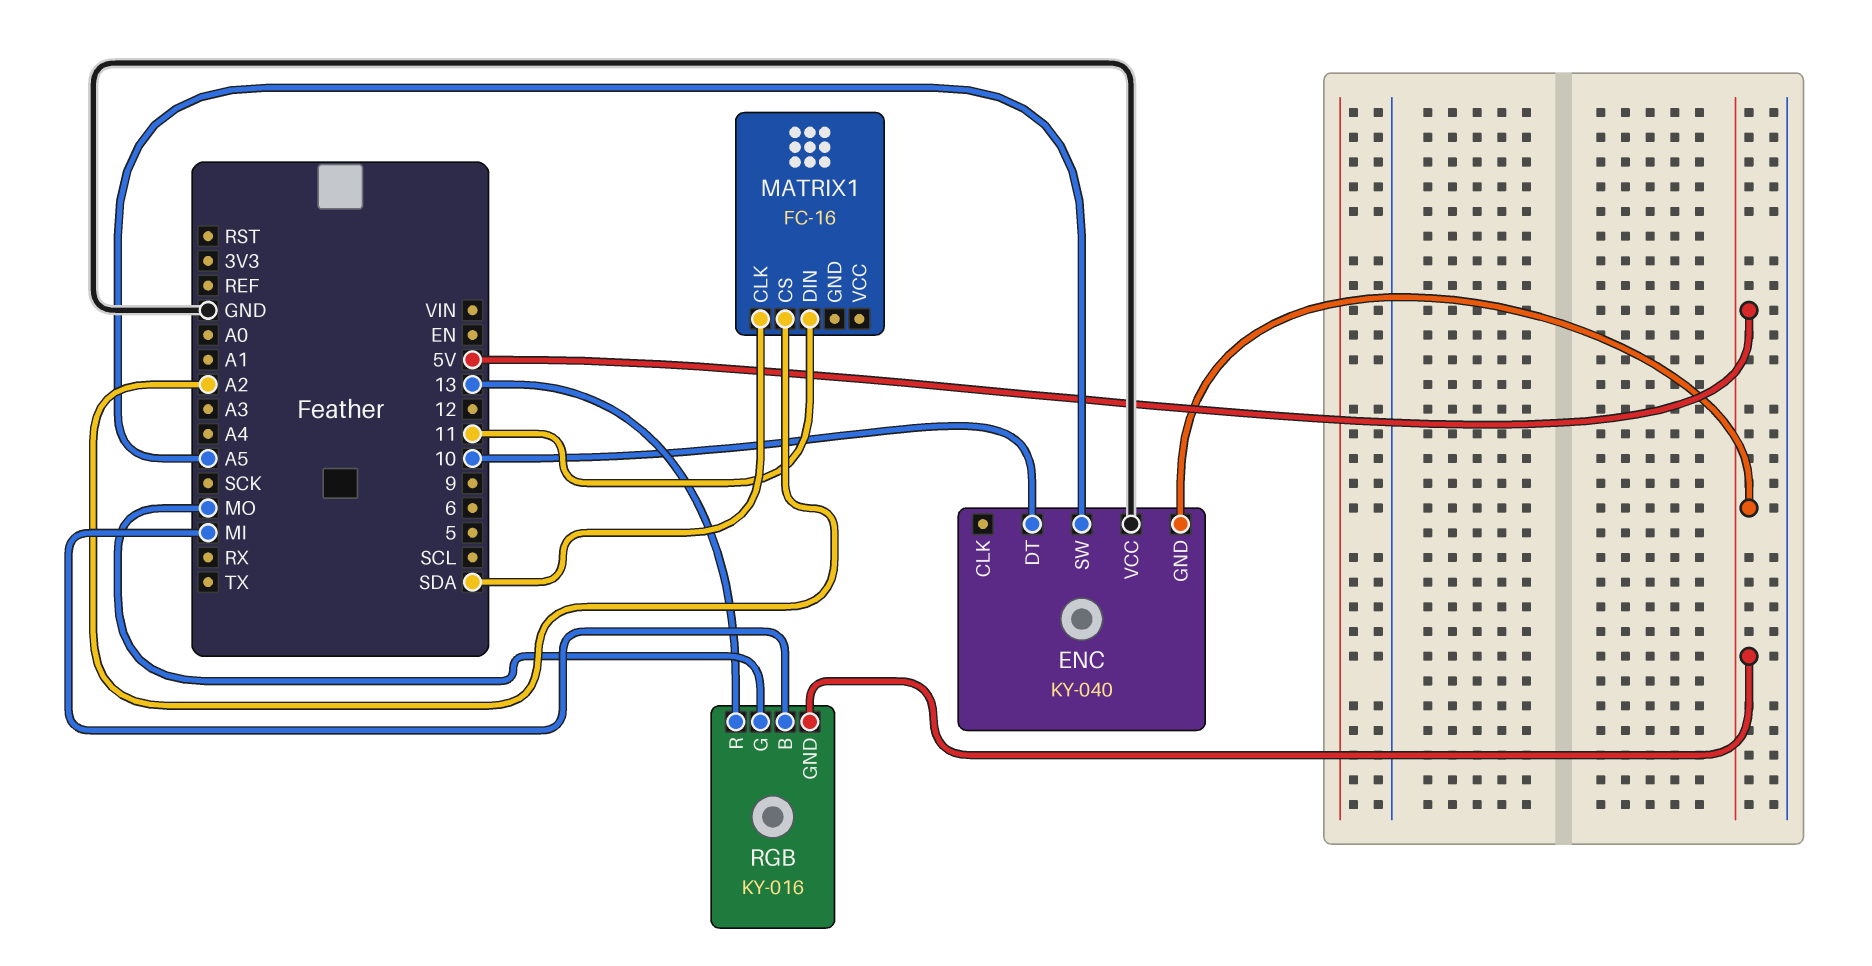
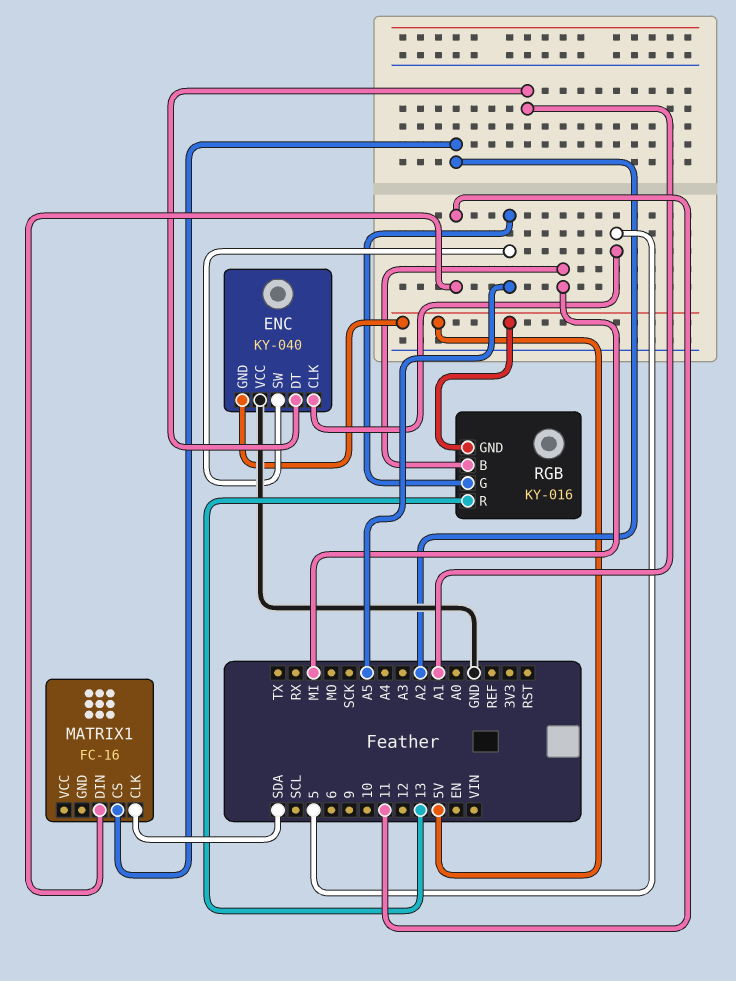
ENC pin CLK: none -> 5
ENC pin DT: 10 -> A1
RGB pin G: MO -> A5

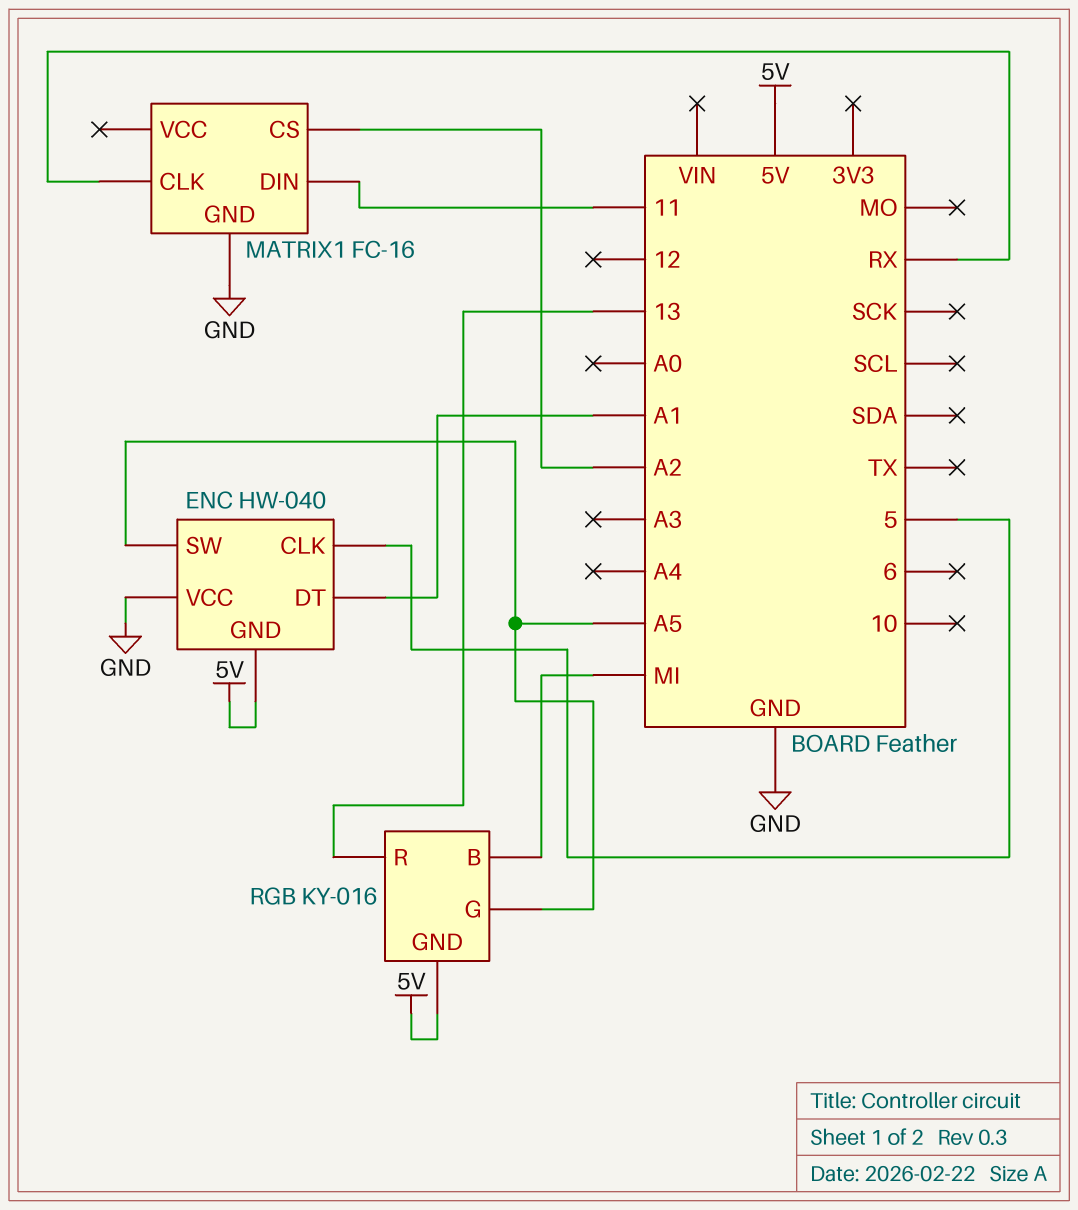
ENC: KY-040 -> HW-040
MATRIX1 pin CLK: SDA -> RX
MATRIX1 pin GND: none -> GND

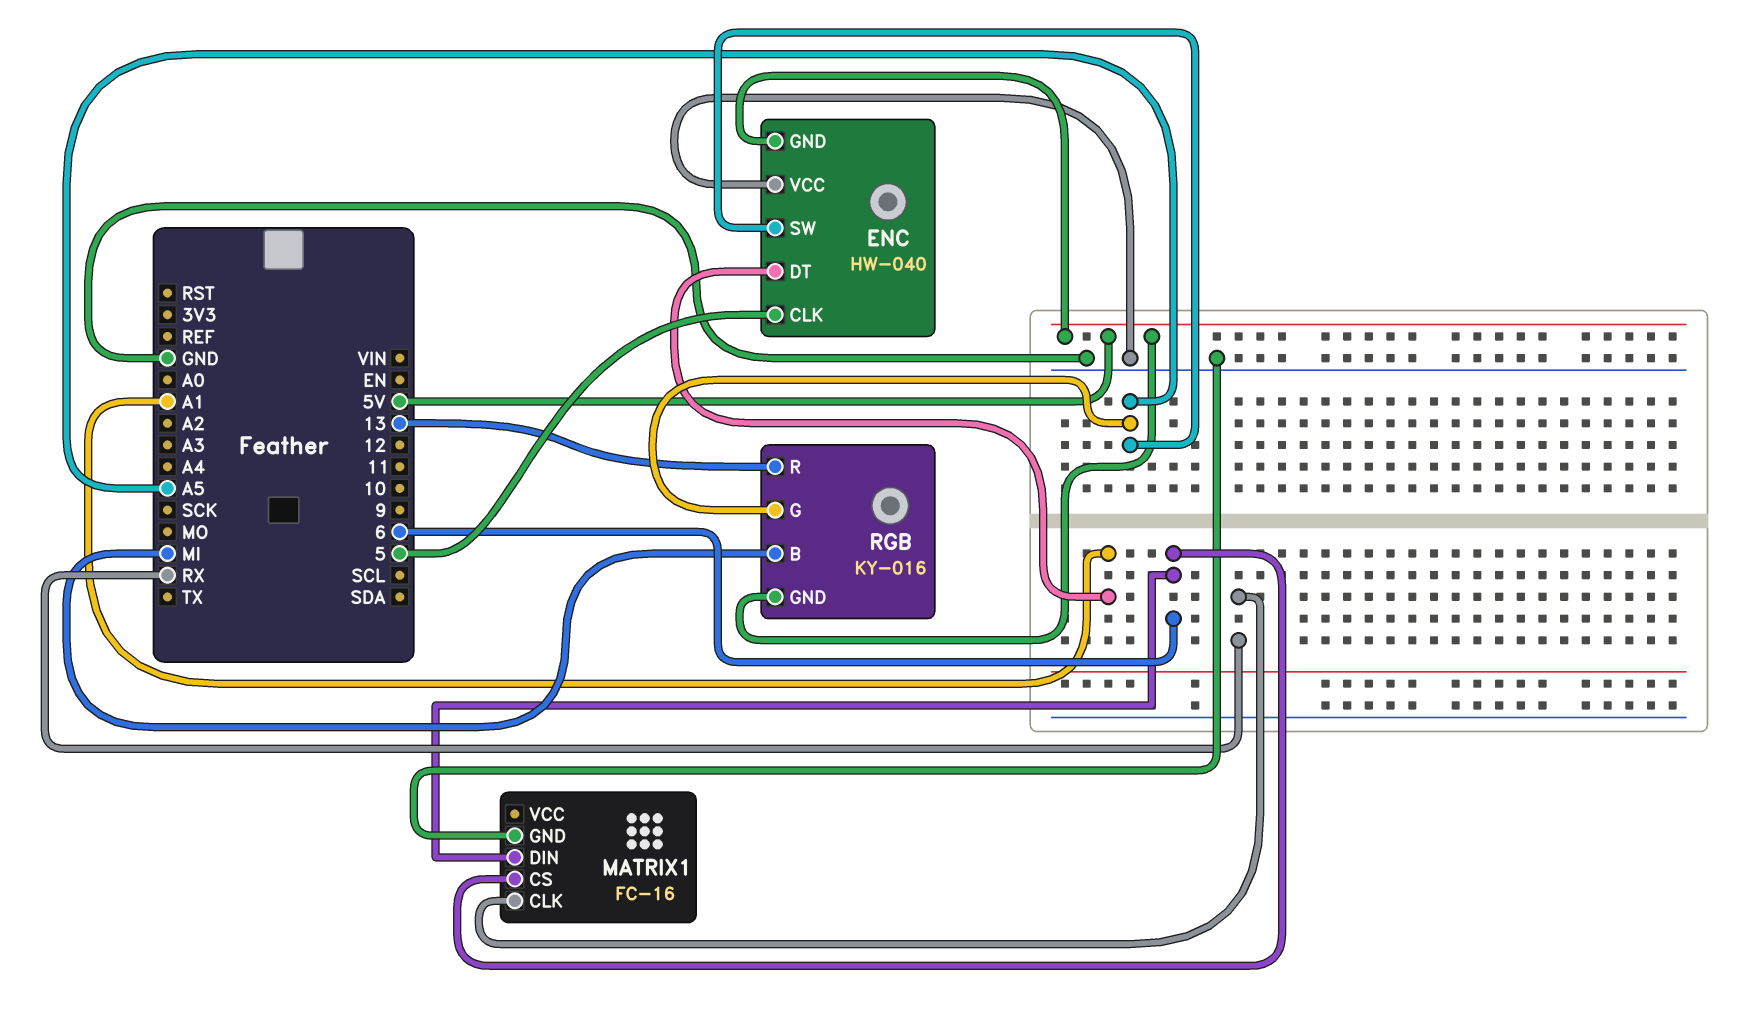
MATRIX1 pin CS: A2 -> 6
MATRIX1 pin DIN: 11 -> 6

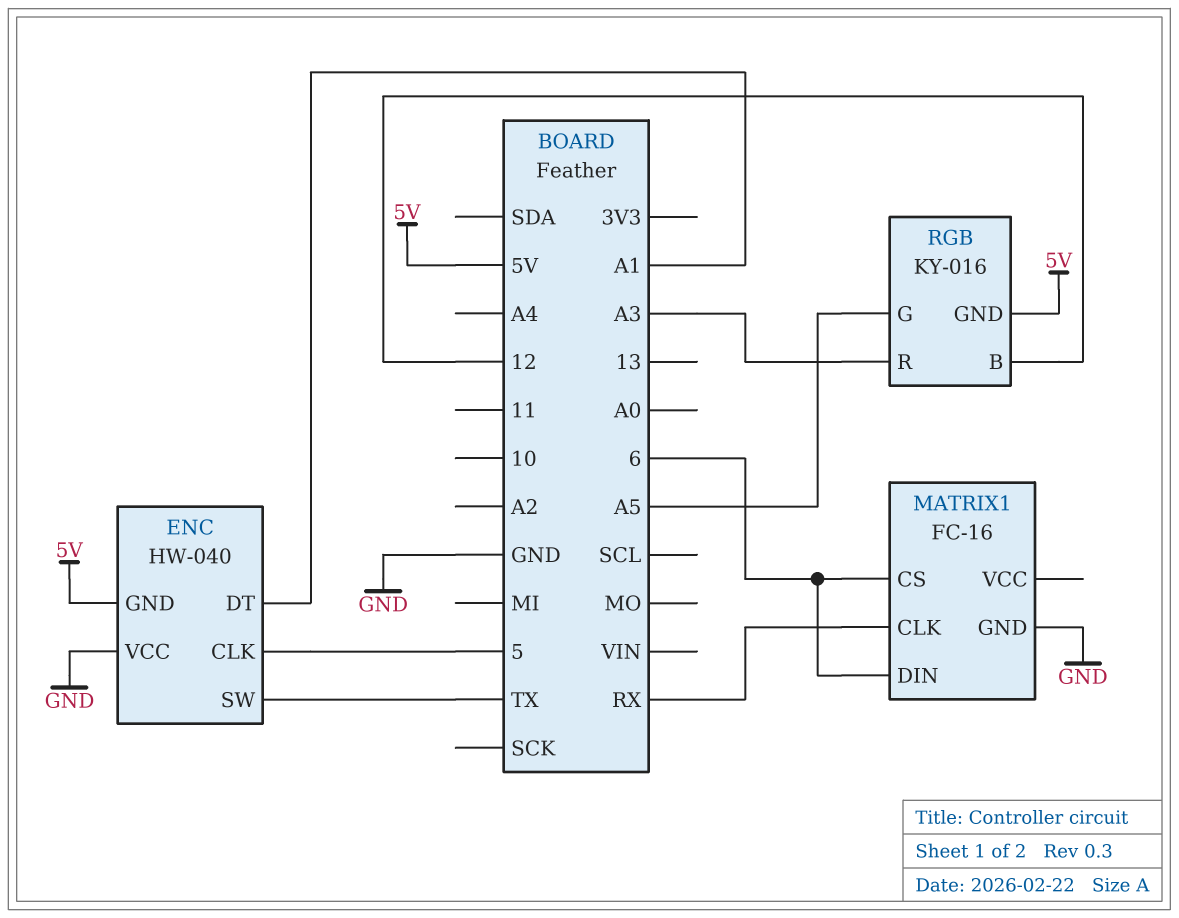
ENC pin SW: A5 -> TX
RGB pin B: MI -> 12
RGB pin R: 13 -> A3

